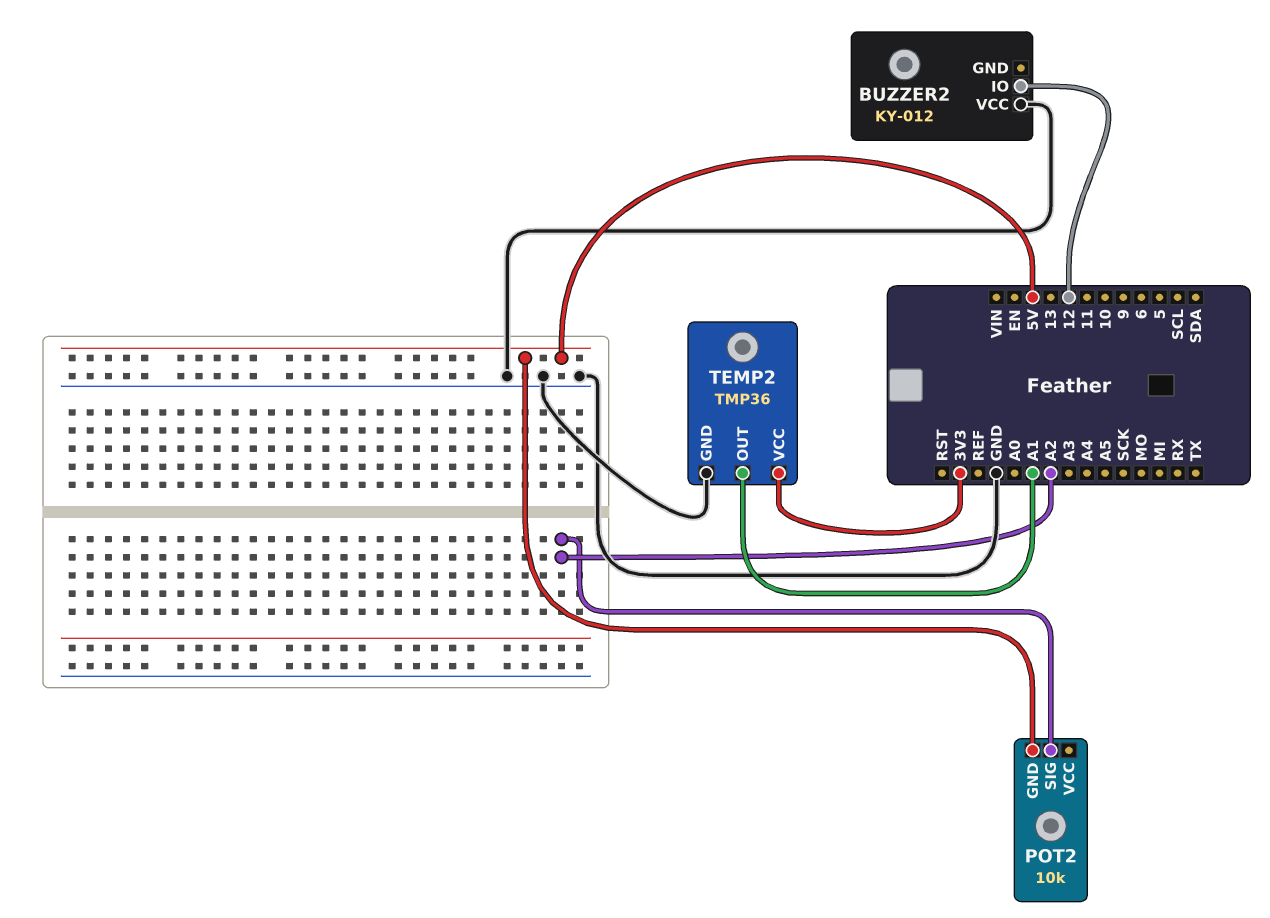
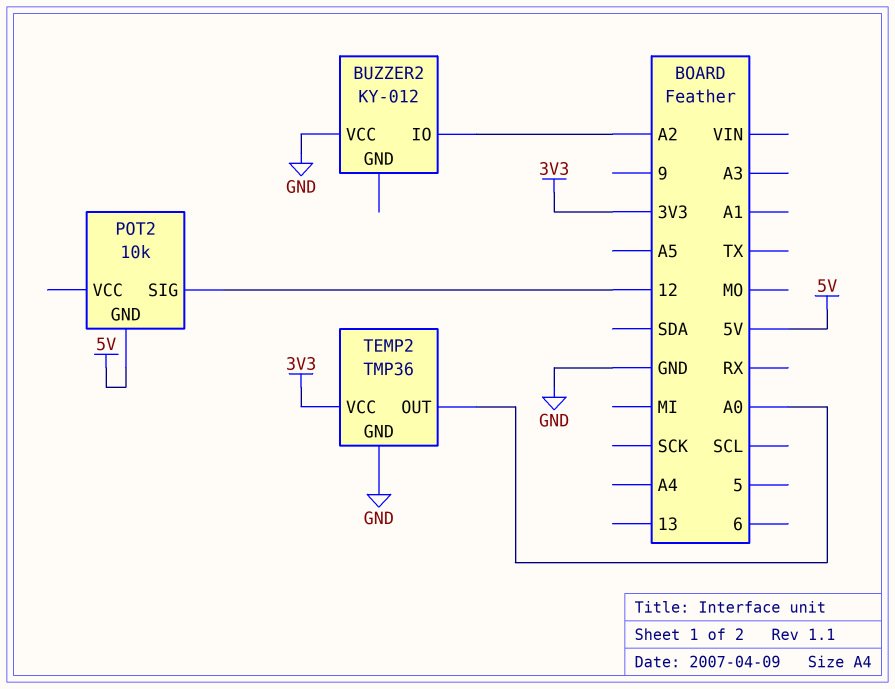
BUZZER2 pin IO: 12 -> A2
POT2 pin SIG: A2 -> 12
TEMP2 pin OUT: A1 -> A0

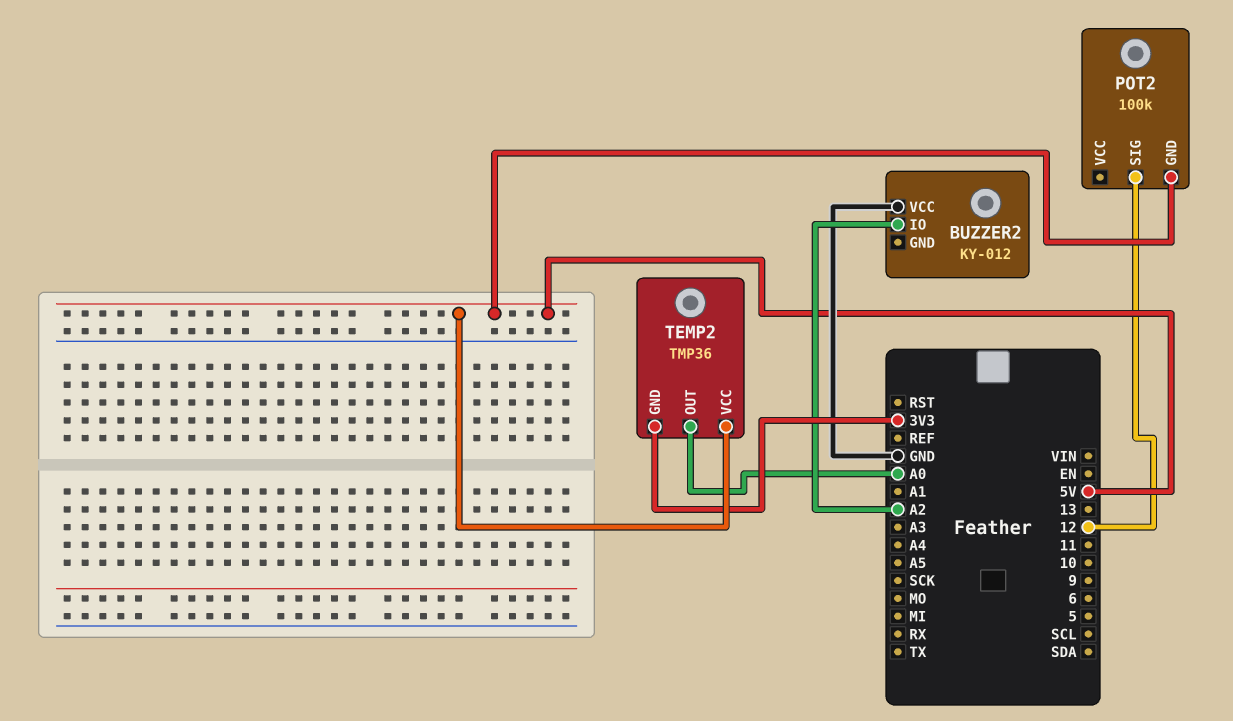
POT2: 10k -> 100k
TEMP2 pin GND: GND -> 3V3
TEMP2 pin VCC: 3V3 -> 5V

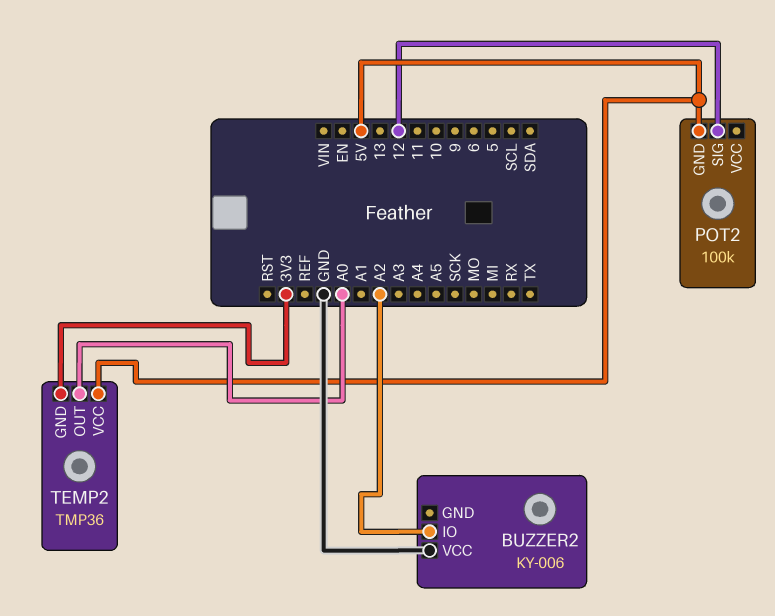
BUZZER2: KY-012 -> KY-006

